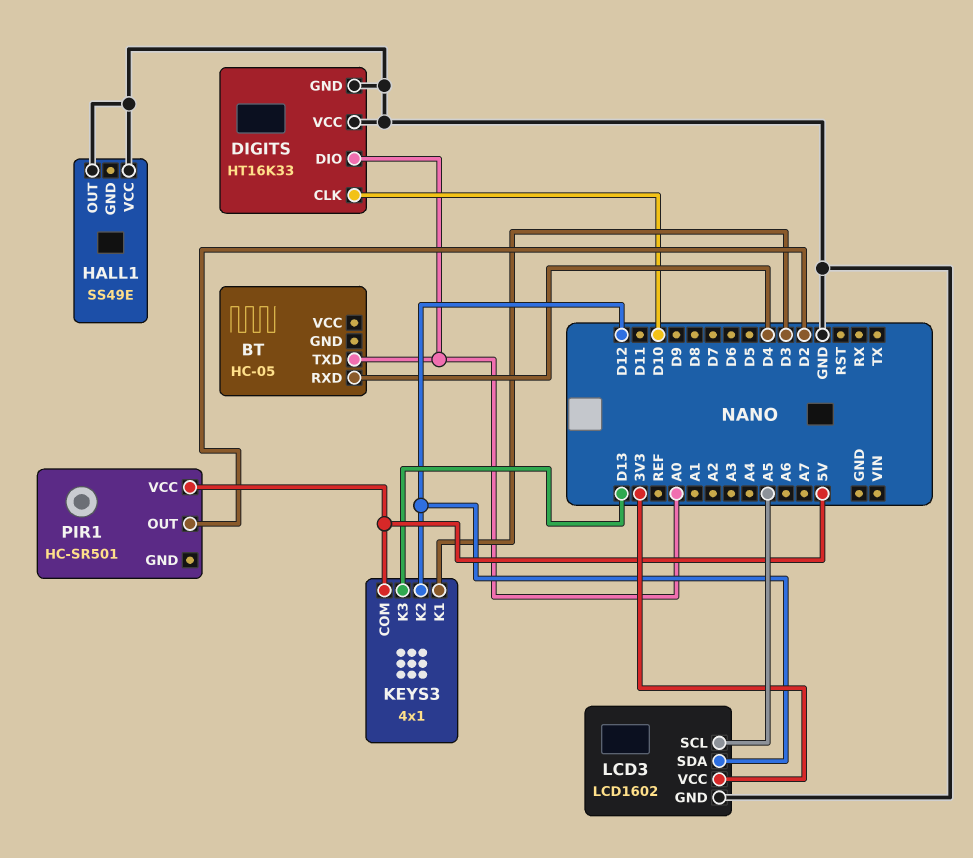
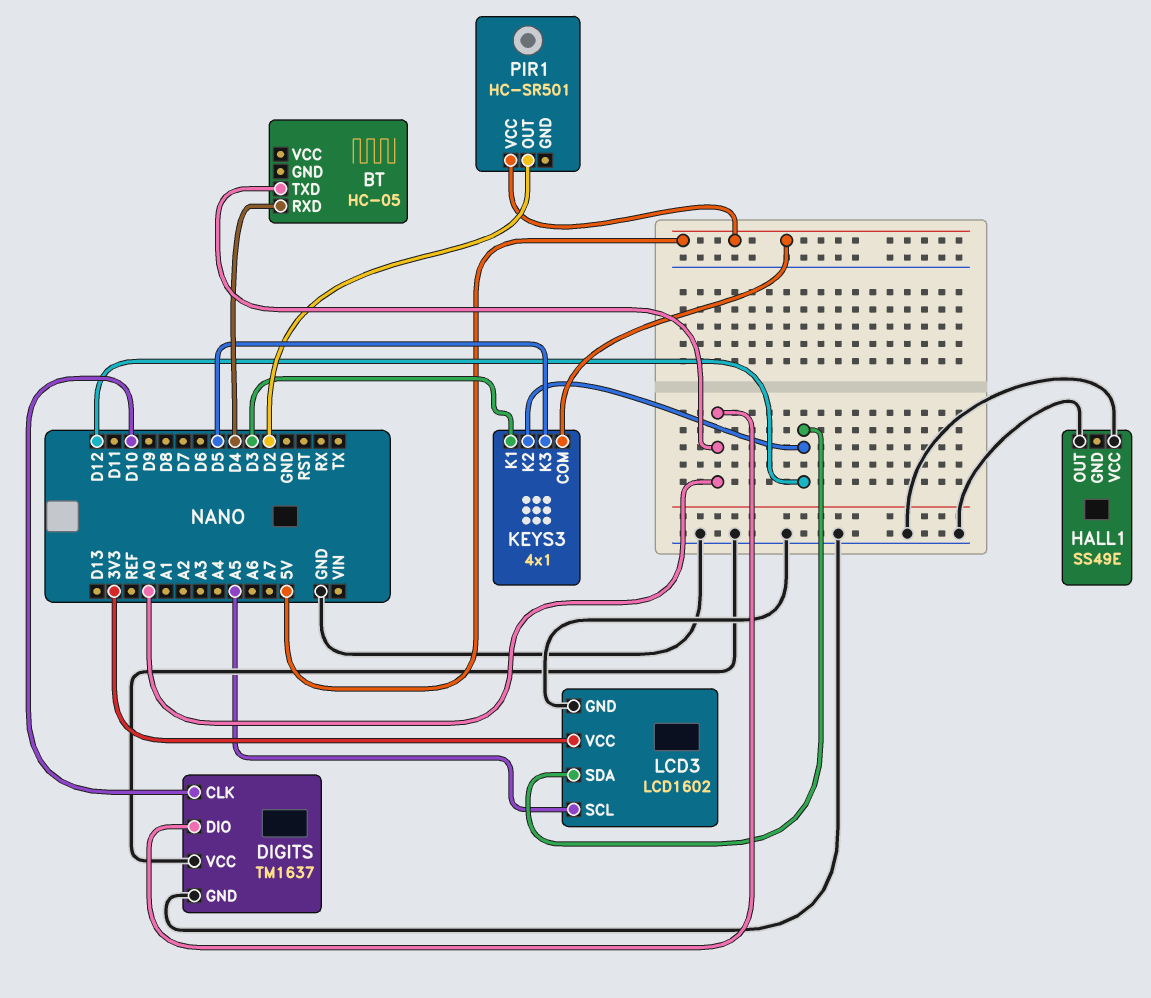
DIGITS: HT16K33 -> TM1637
KEYS3 pin K3: D13 -> D5

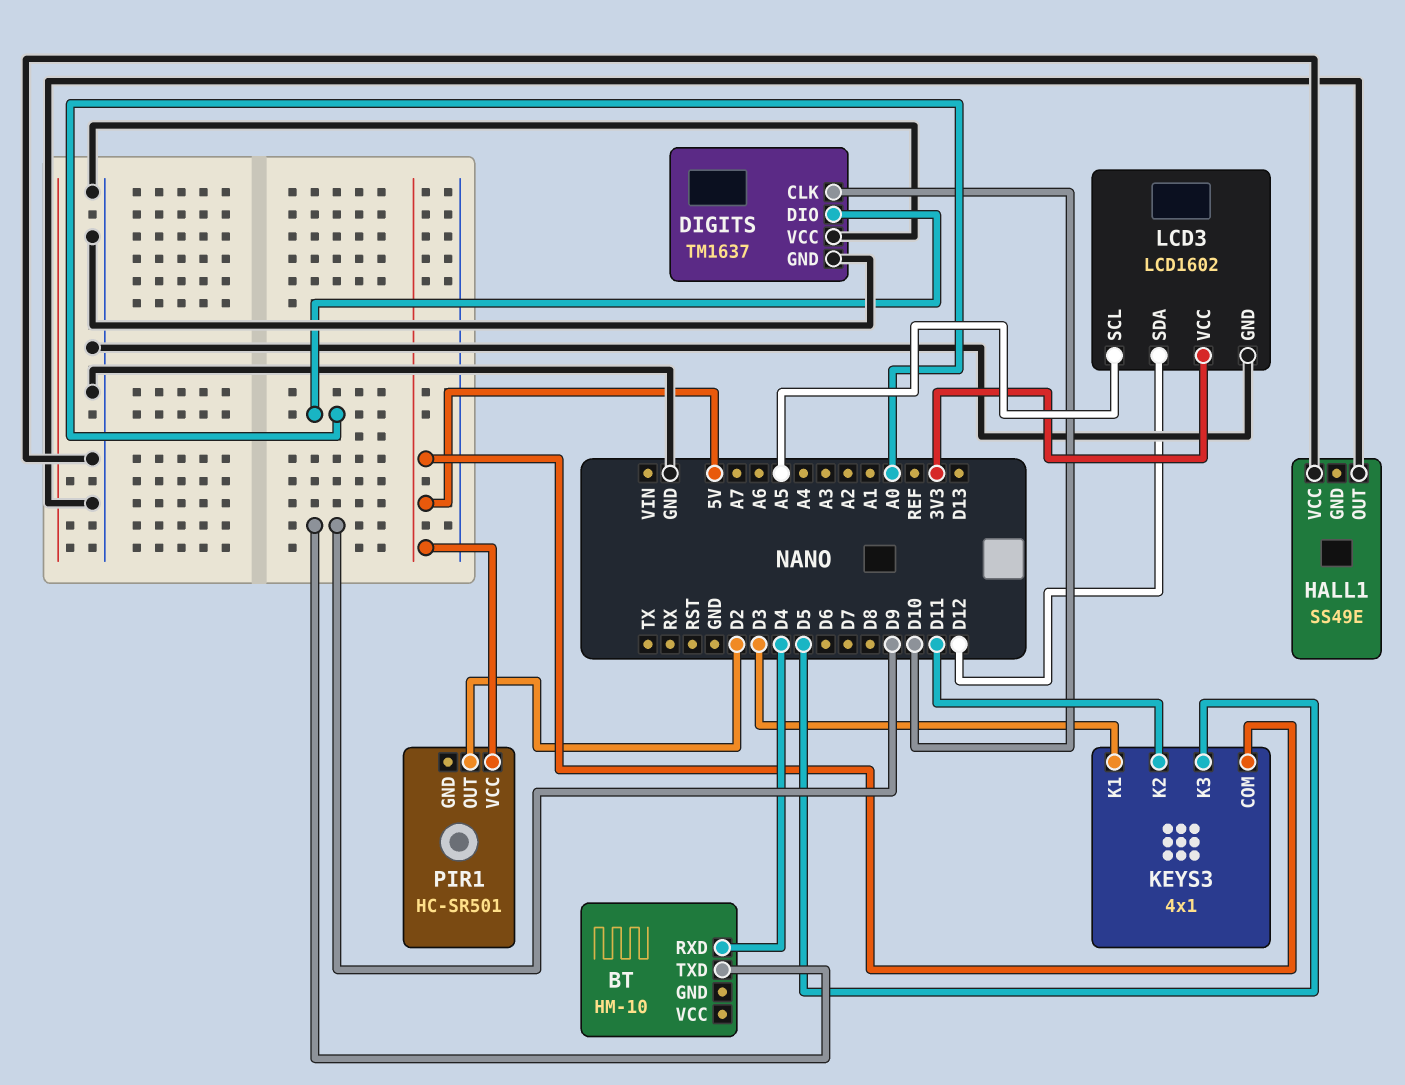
BT: HC-05 -> HM-10
BT pin TXD: A0 -> D9
KEYS3 pin K2: D12 -> D11

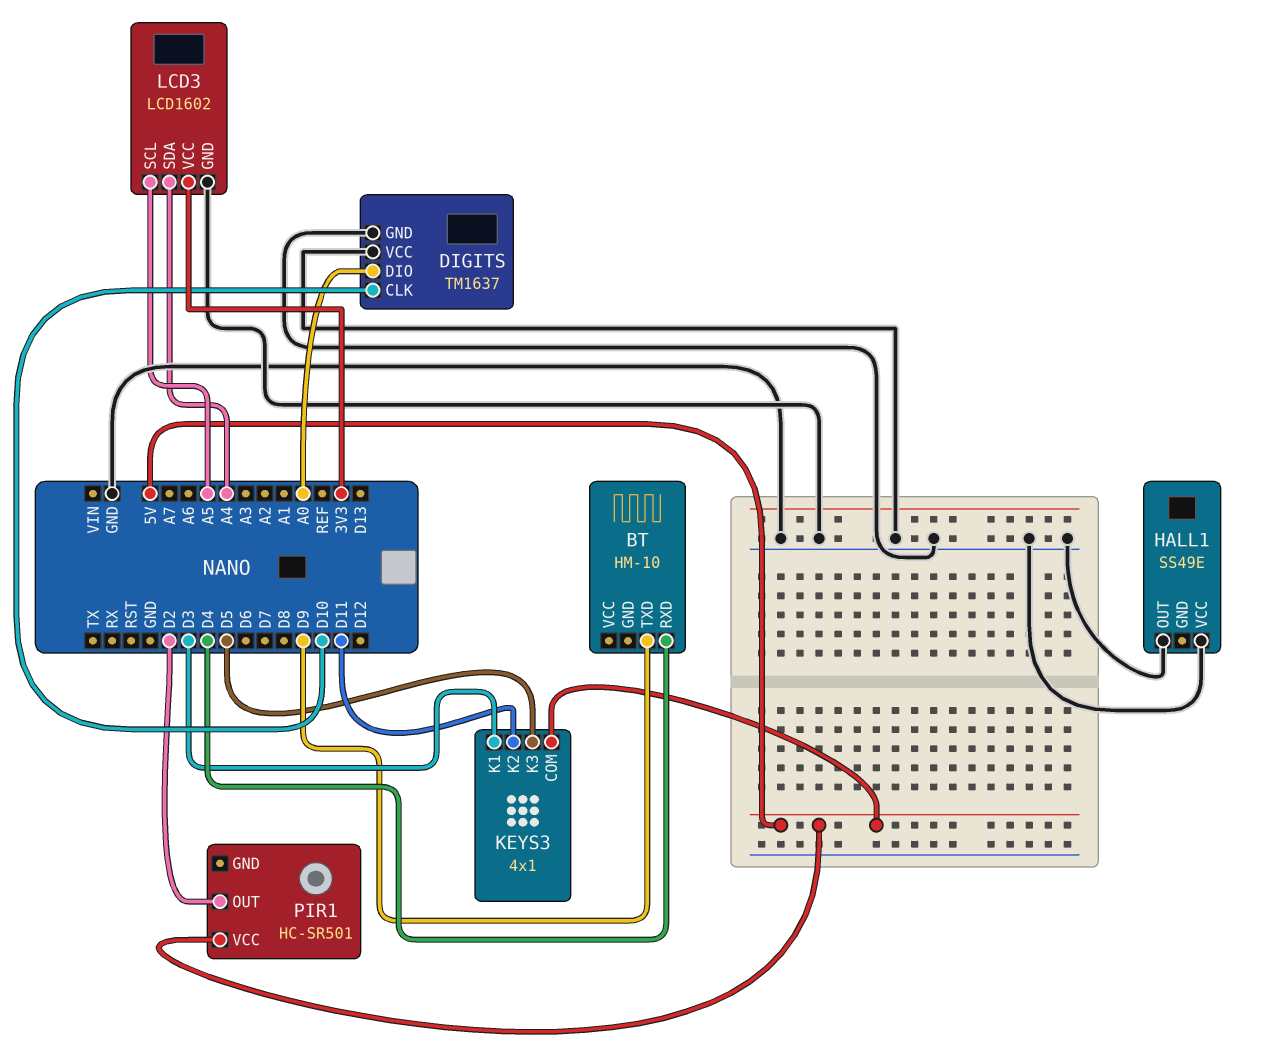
LCD3 pin SDA: D12 -> A4

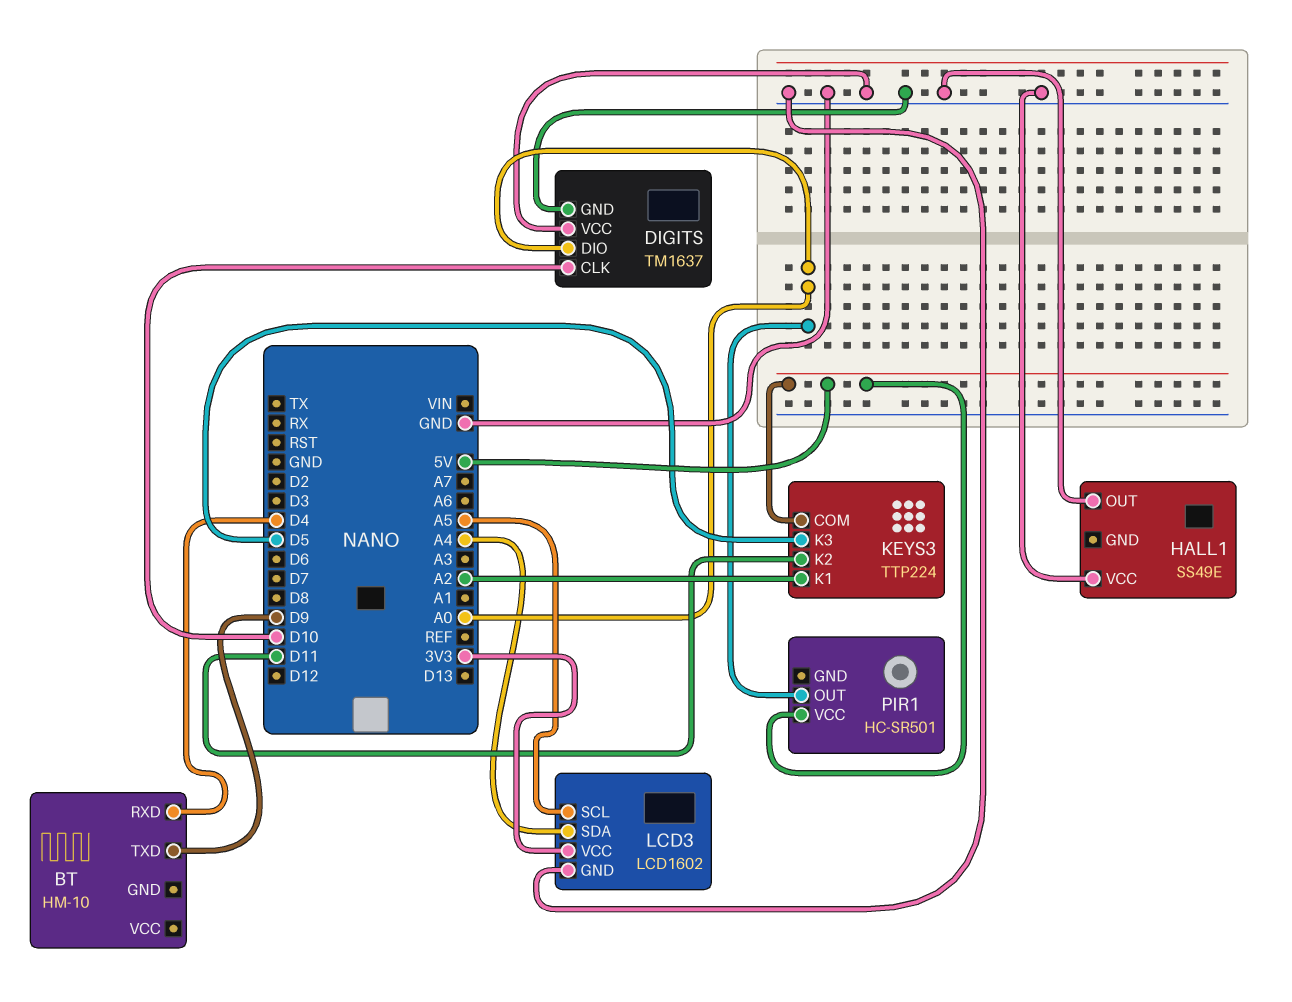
KEYS3: 4x1 -> TTP224
KEYS3 pin K1: D3 -> A2
PIR1 pin OUT: D2 -> A0

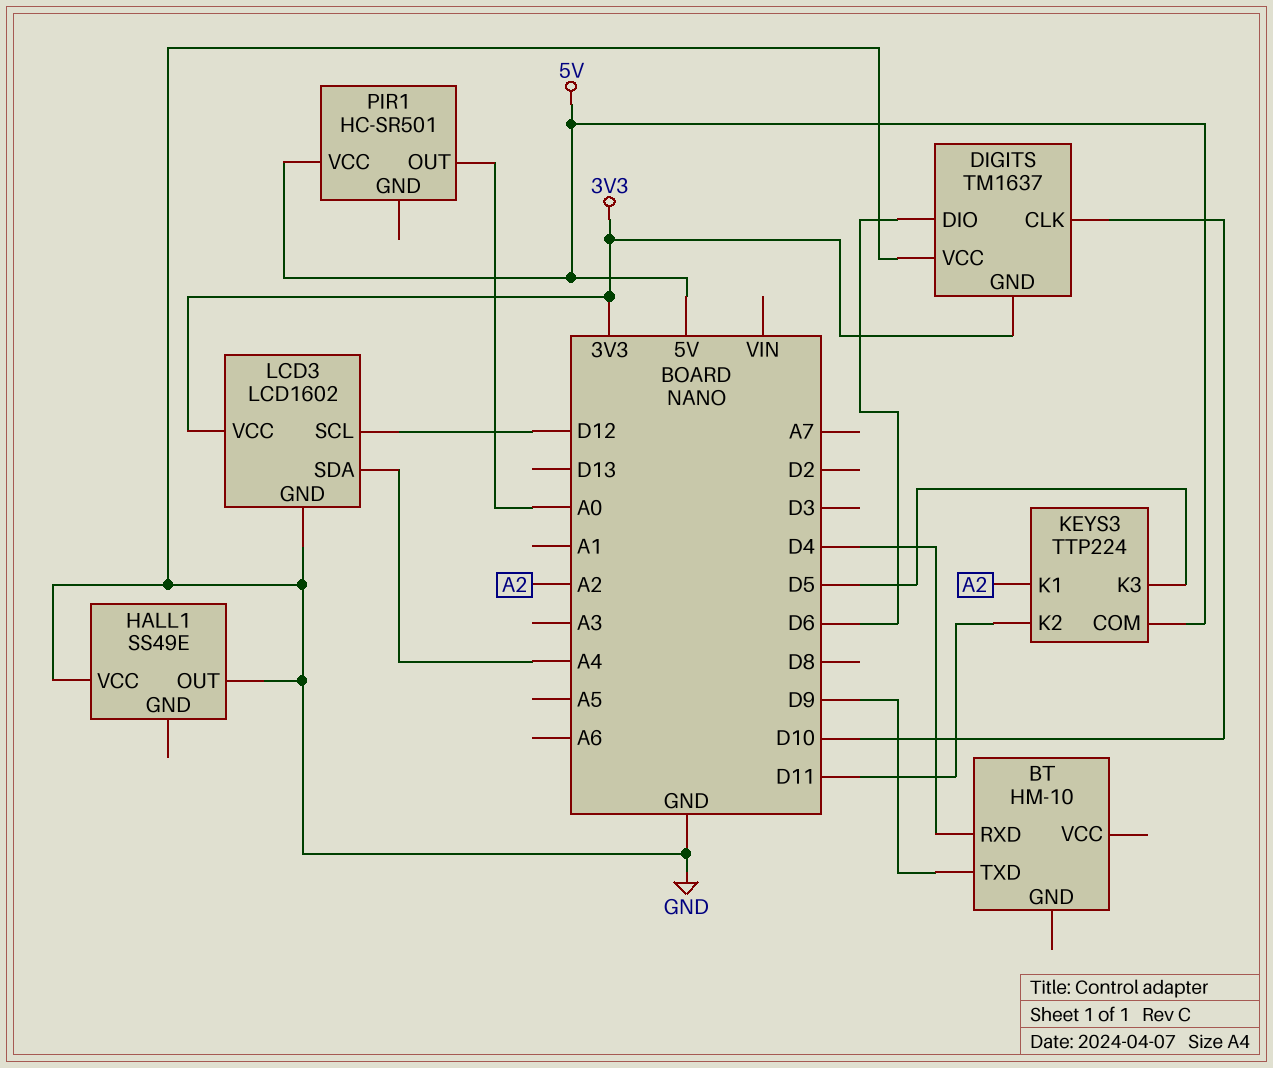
DIGITS pin DIO: A0 -> D6
DIGITS pin GND: GND -> 3V3
LCD3 pin SCL: A5 -> D12

